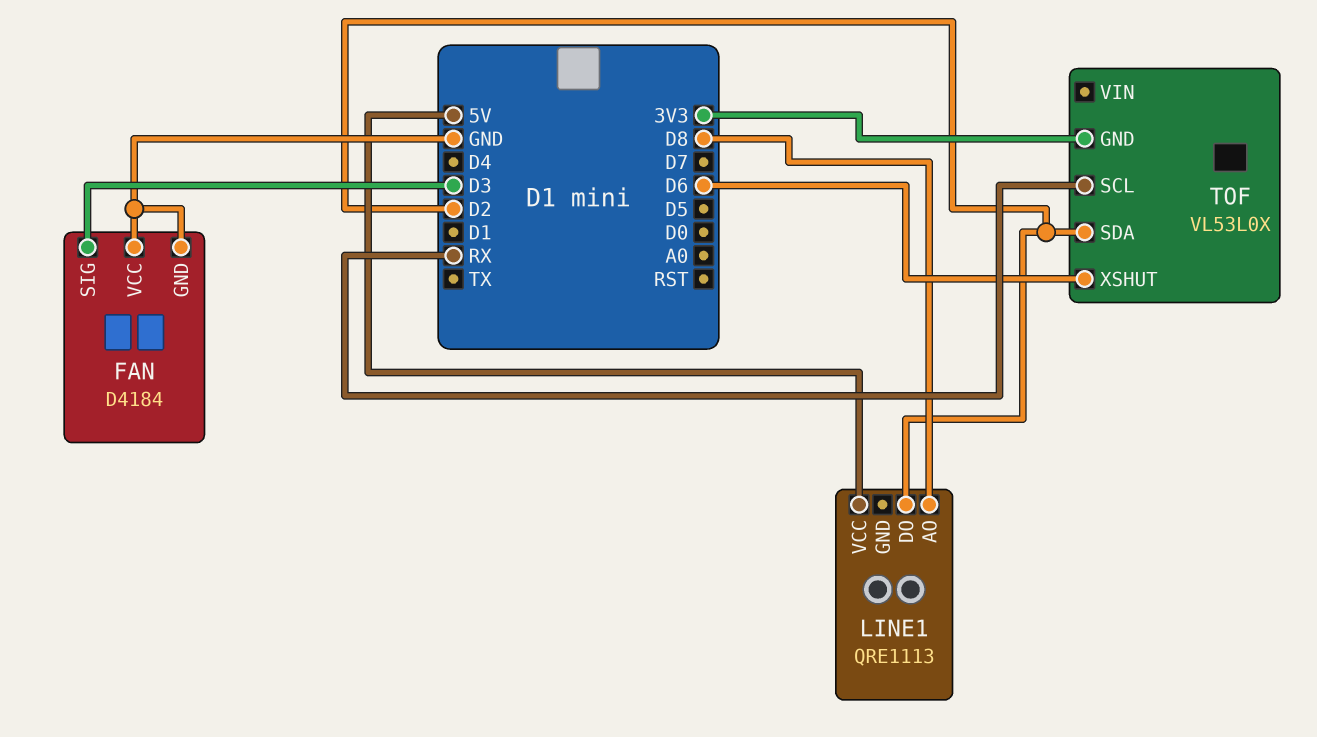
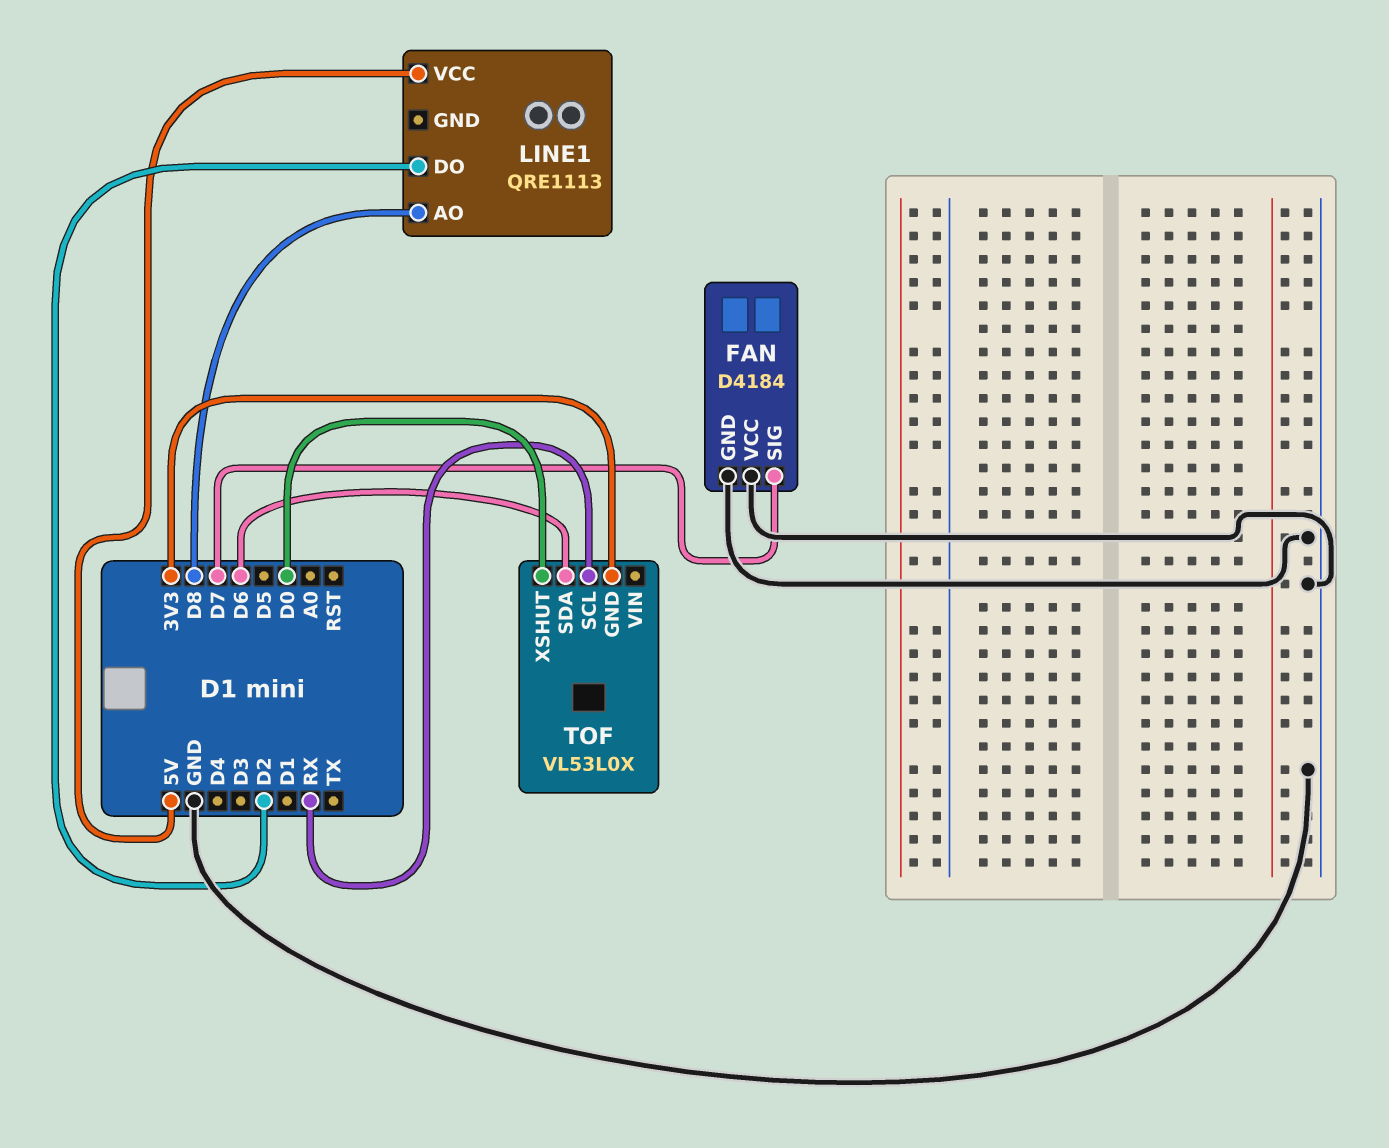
FAN pin SIG: D3 -> D7
TOF pin SDA: D2 -> D6
TOF pin XSHUT: D6 -> D0

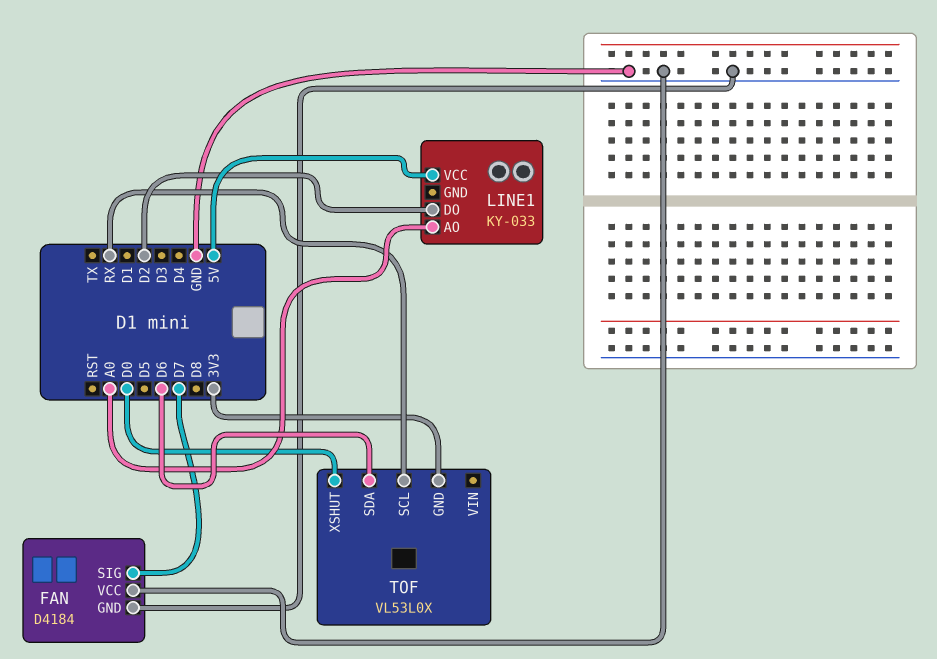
LINE1: QRE1113 -> KY-033
LINE1 pin AO: D8 -> A0

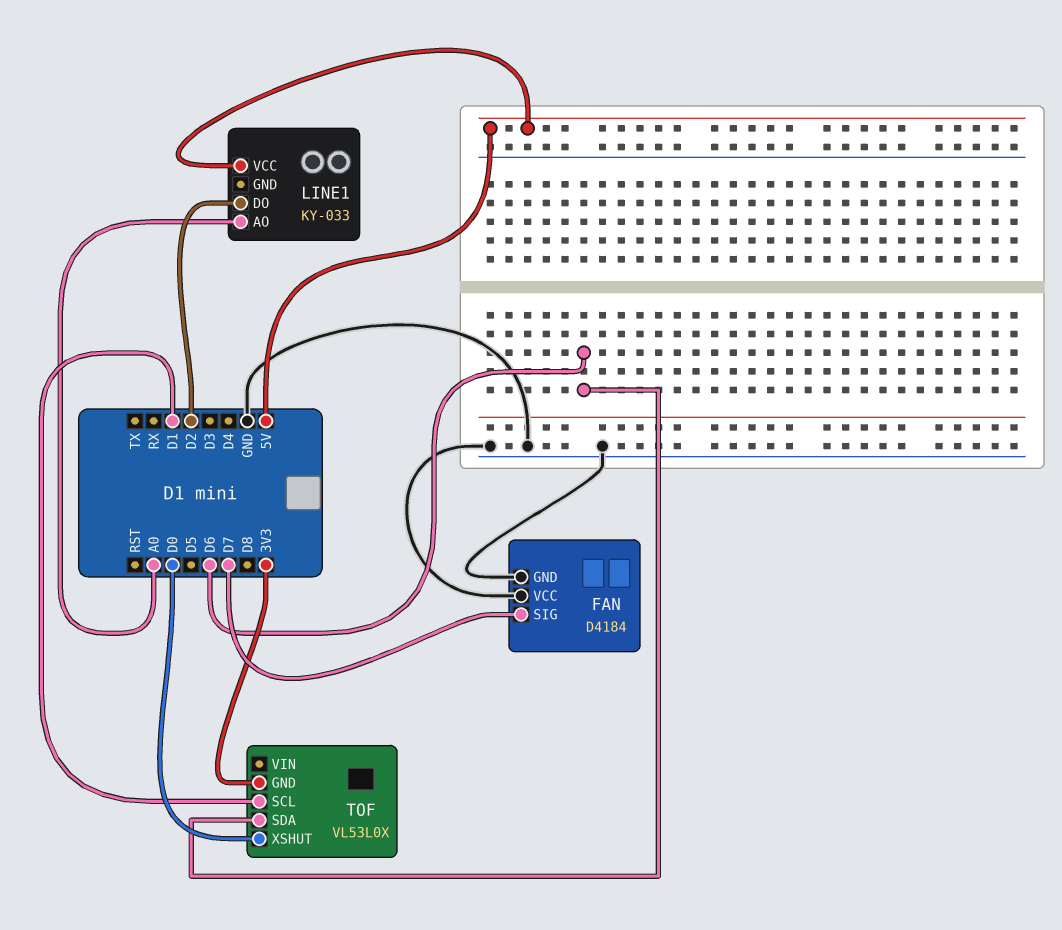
TOF pin SCL: RX -> D1

